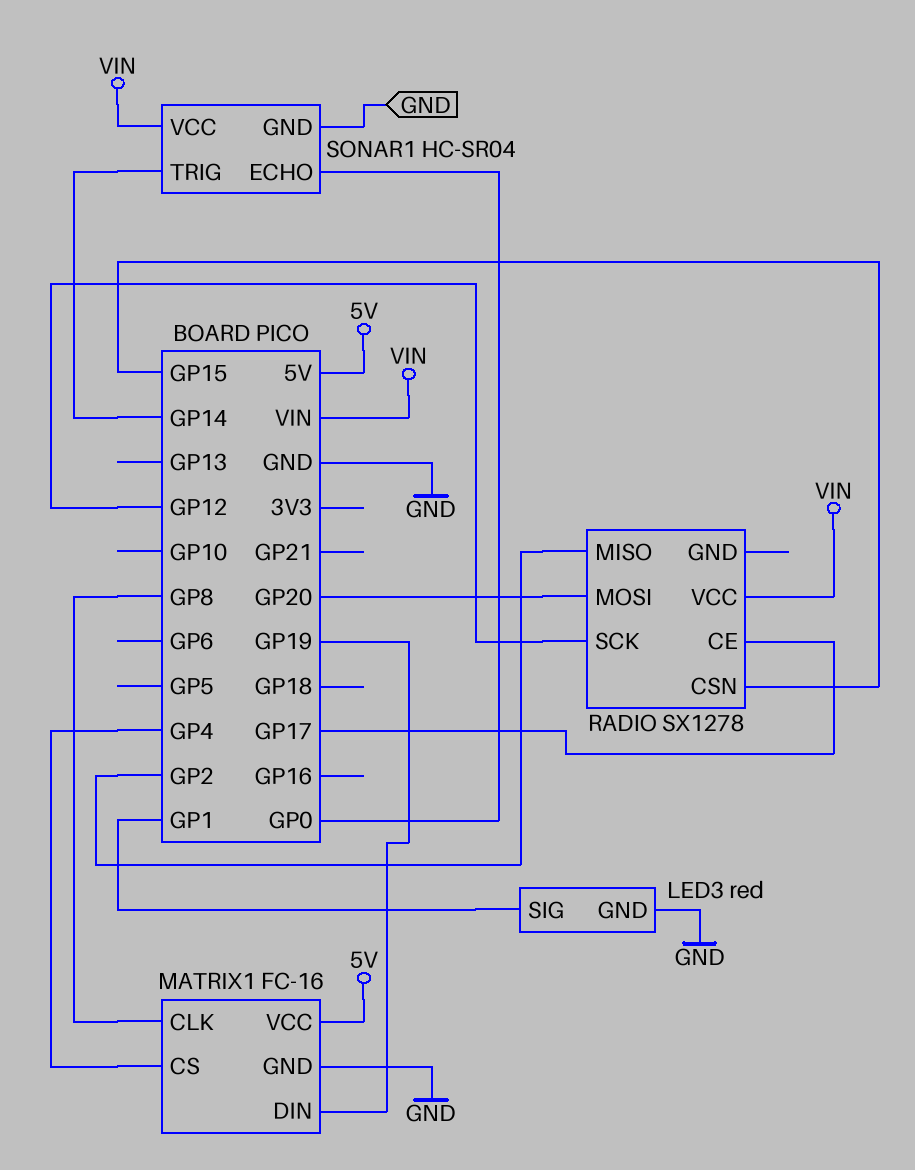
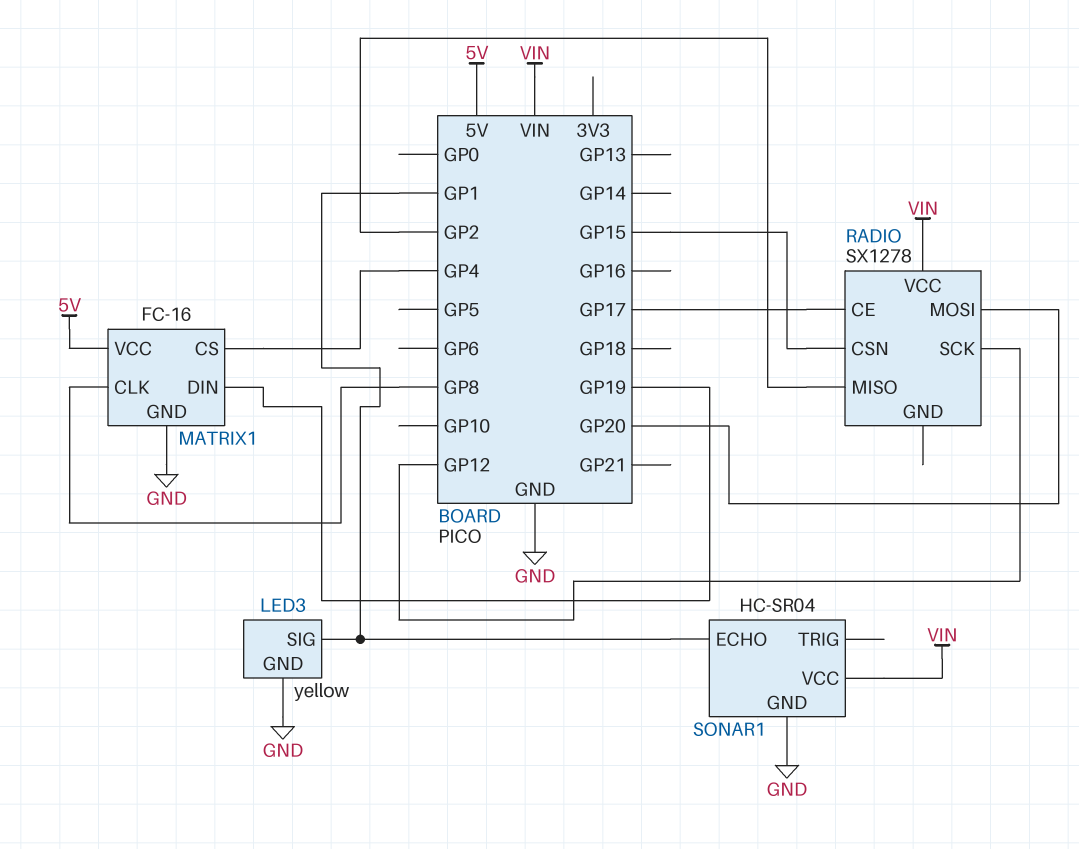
LED3: red -> yellow
SONAR1 pin ECHO: GP0 -> GP1
SONAR1 pin TRIG: GP14 -> none

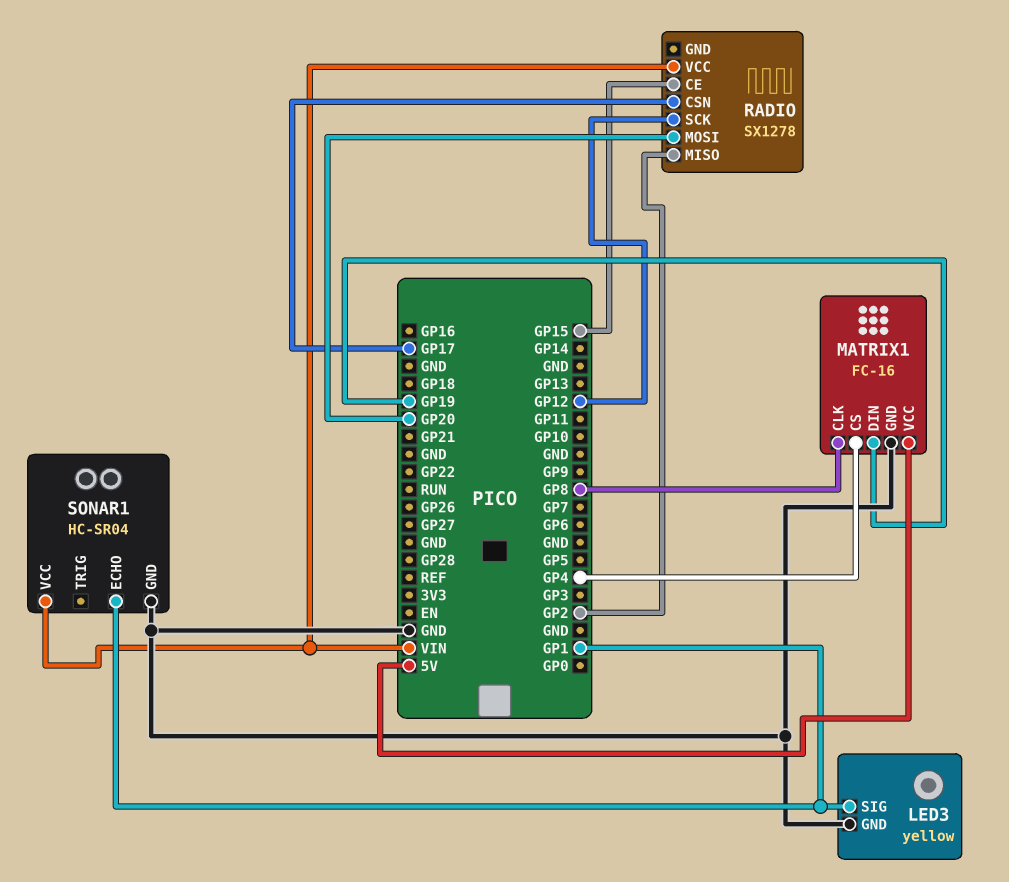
RADIO pin CE: GP17 -> GP15
RADIO pin CSN: GP15 -> GP17

